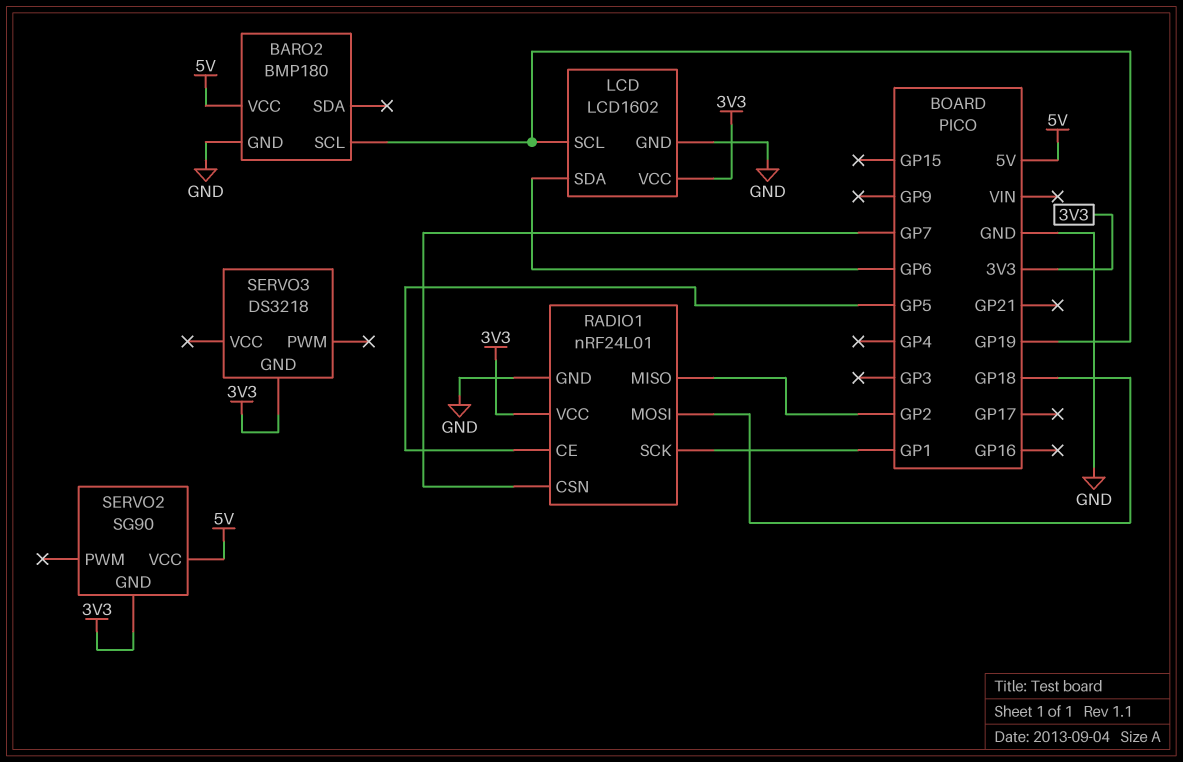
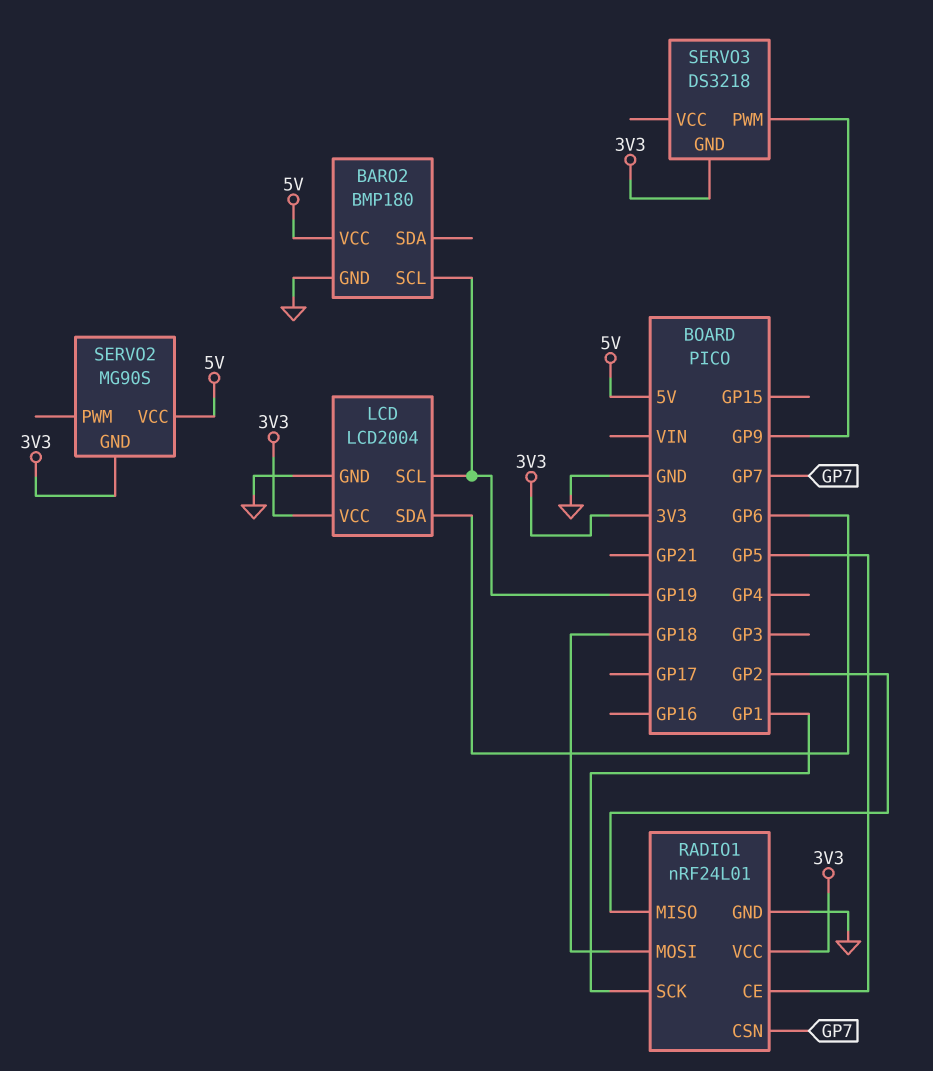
LCD: LCD1602 -> LCD2004
SERVO2: SG90 -> MG90S
SERVO3 pin PWM: none -> GP9

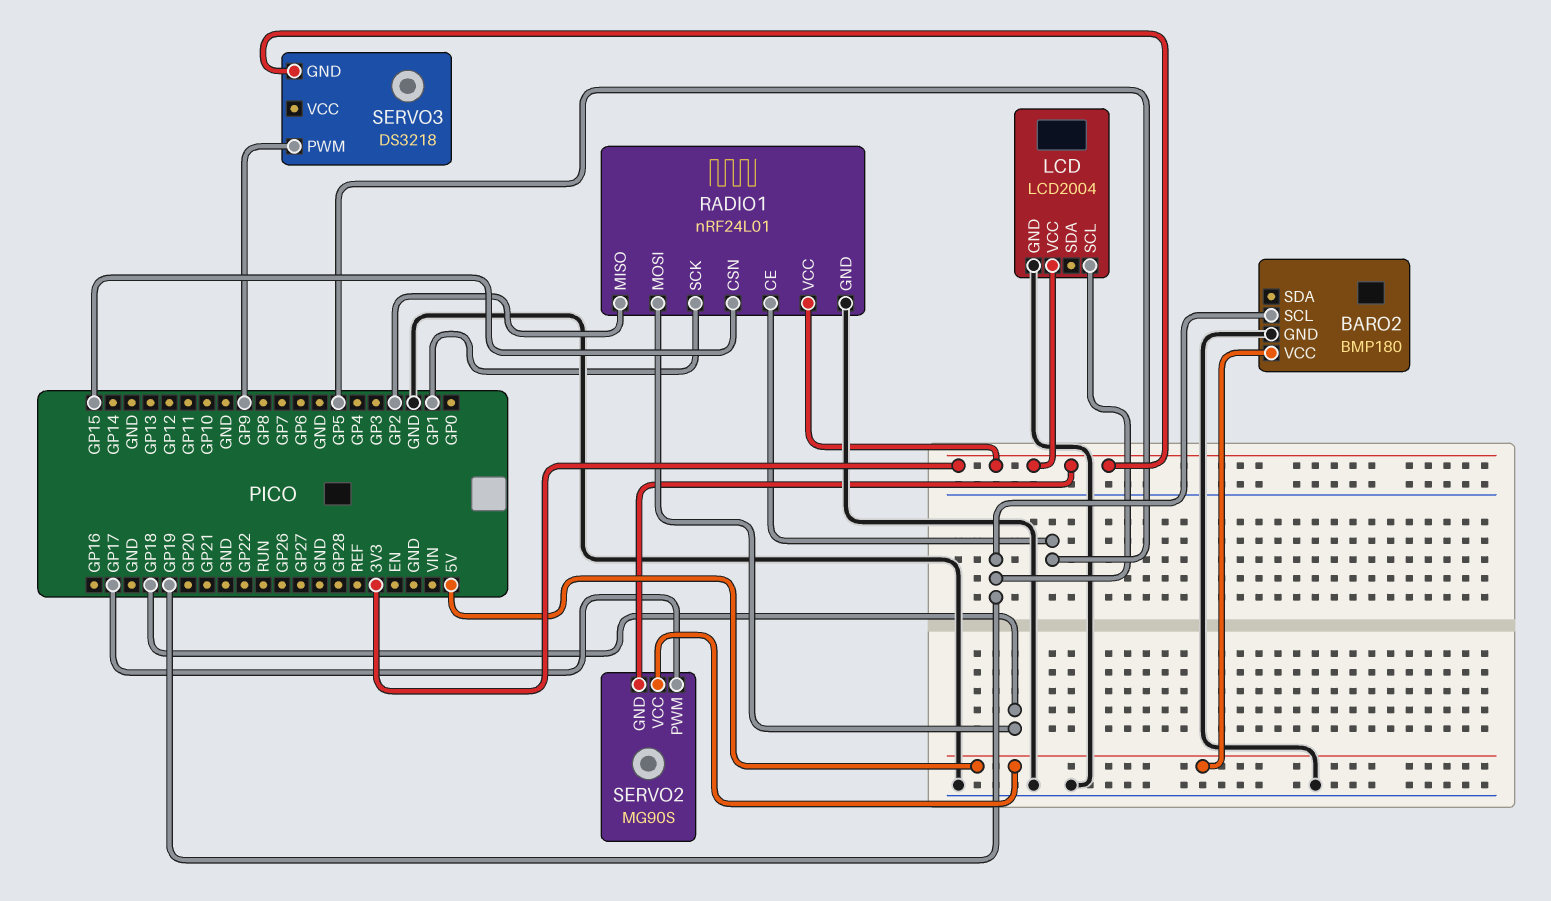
LCD pin SDA: GP6 -> none
RADIO1 pin CSN: GP7 -> GP15
SERVO2 pin PWM: none -> GP17

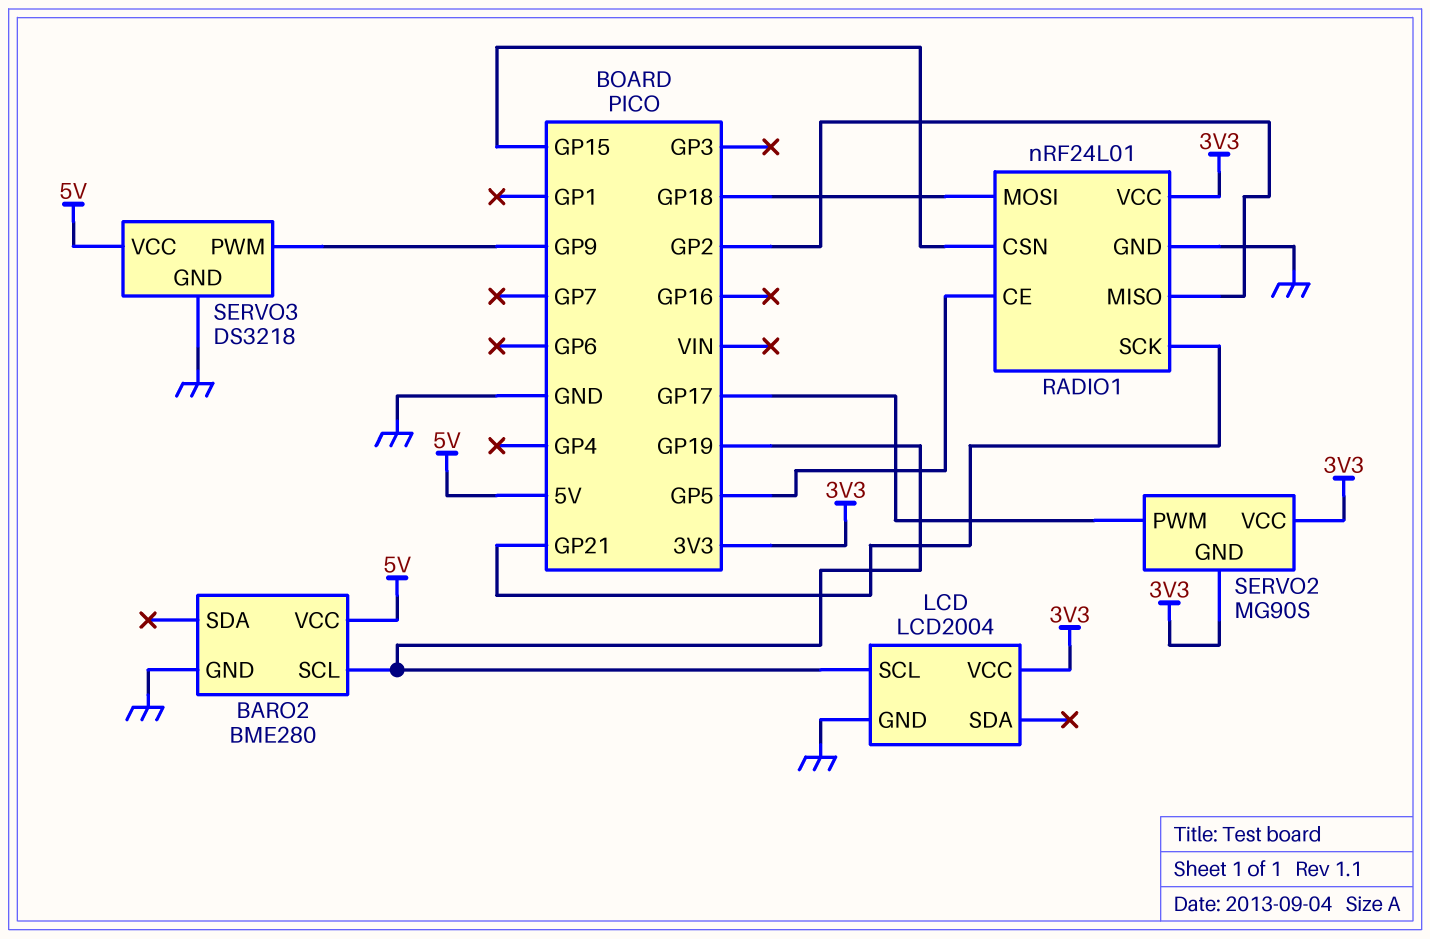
BARO2: BMP180 -> BME280
RADIO1 pin SCK: GP1 -> GP21
SERVO2 pin VCC: 5V -> 3V3
SERVO3 pin GND: 3V3 -> GND
SERVO3 pin VCC: none -> 5V

